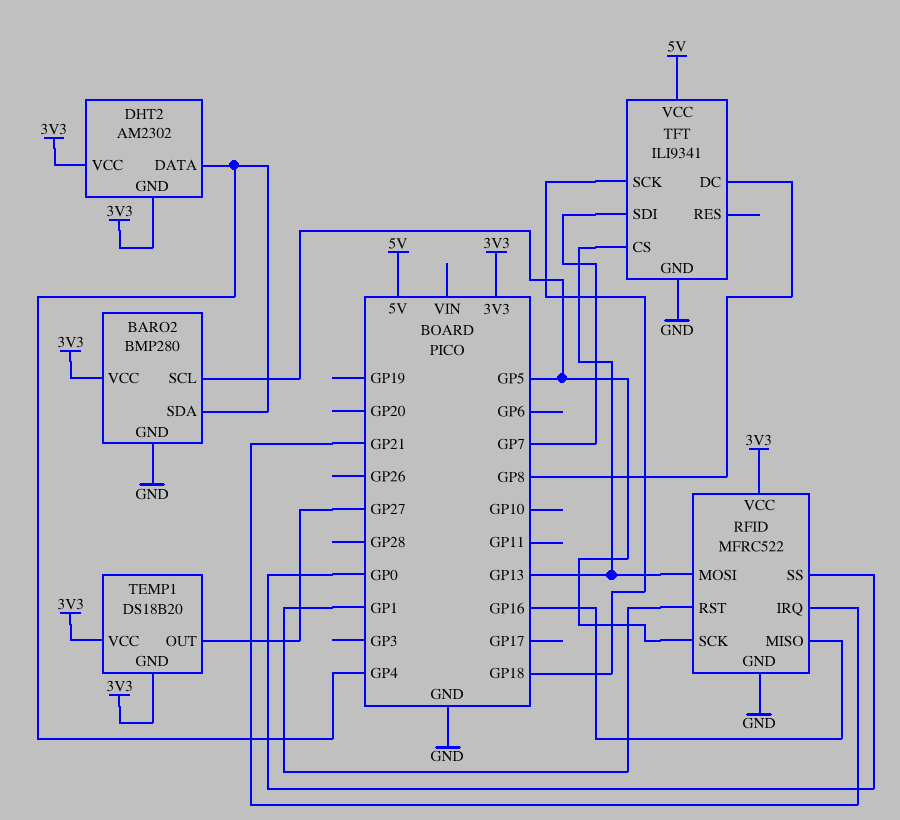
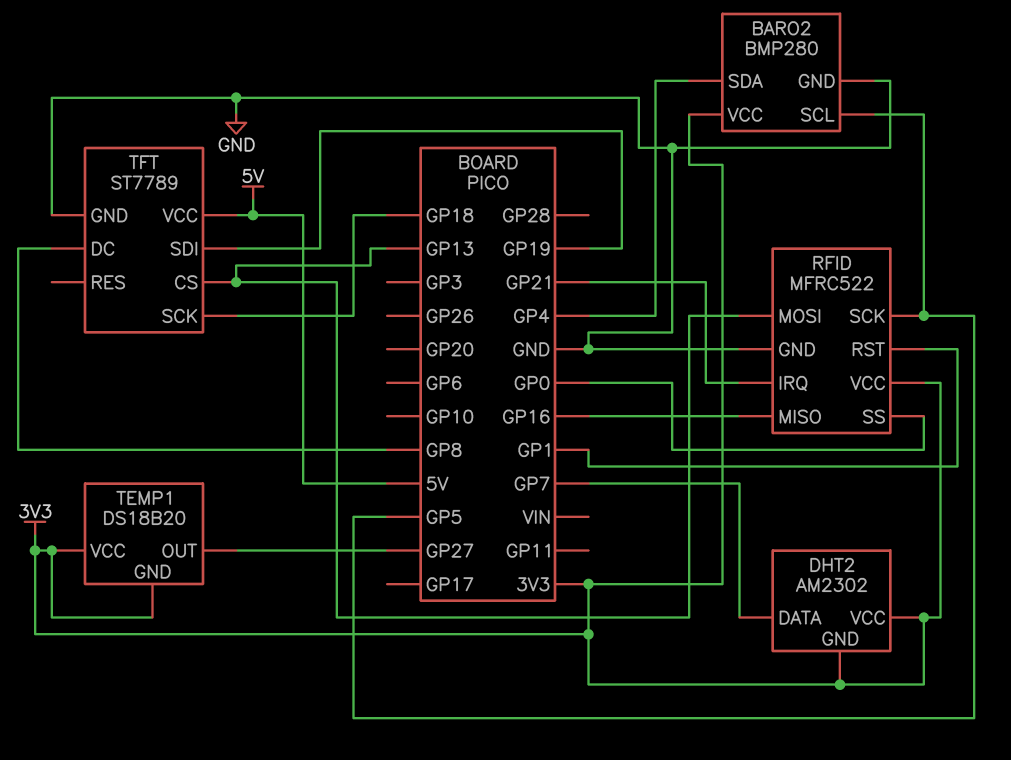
DHT2 pin DATA: GP4 -> GP7
TFT: ILI9341 -> ST7789
TFT pin SDI: GP7 -> GP19

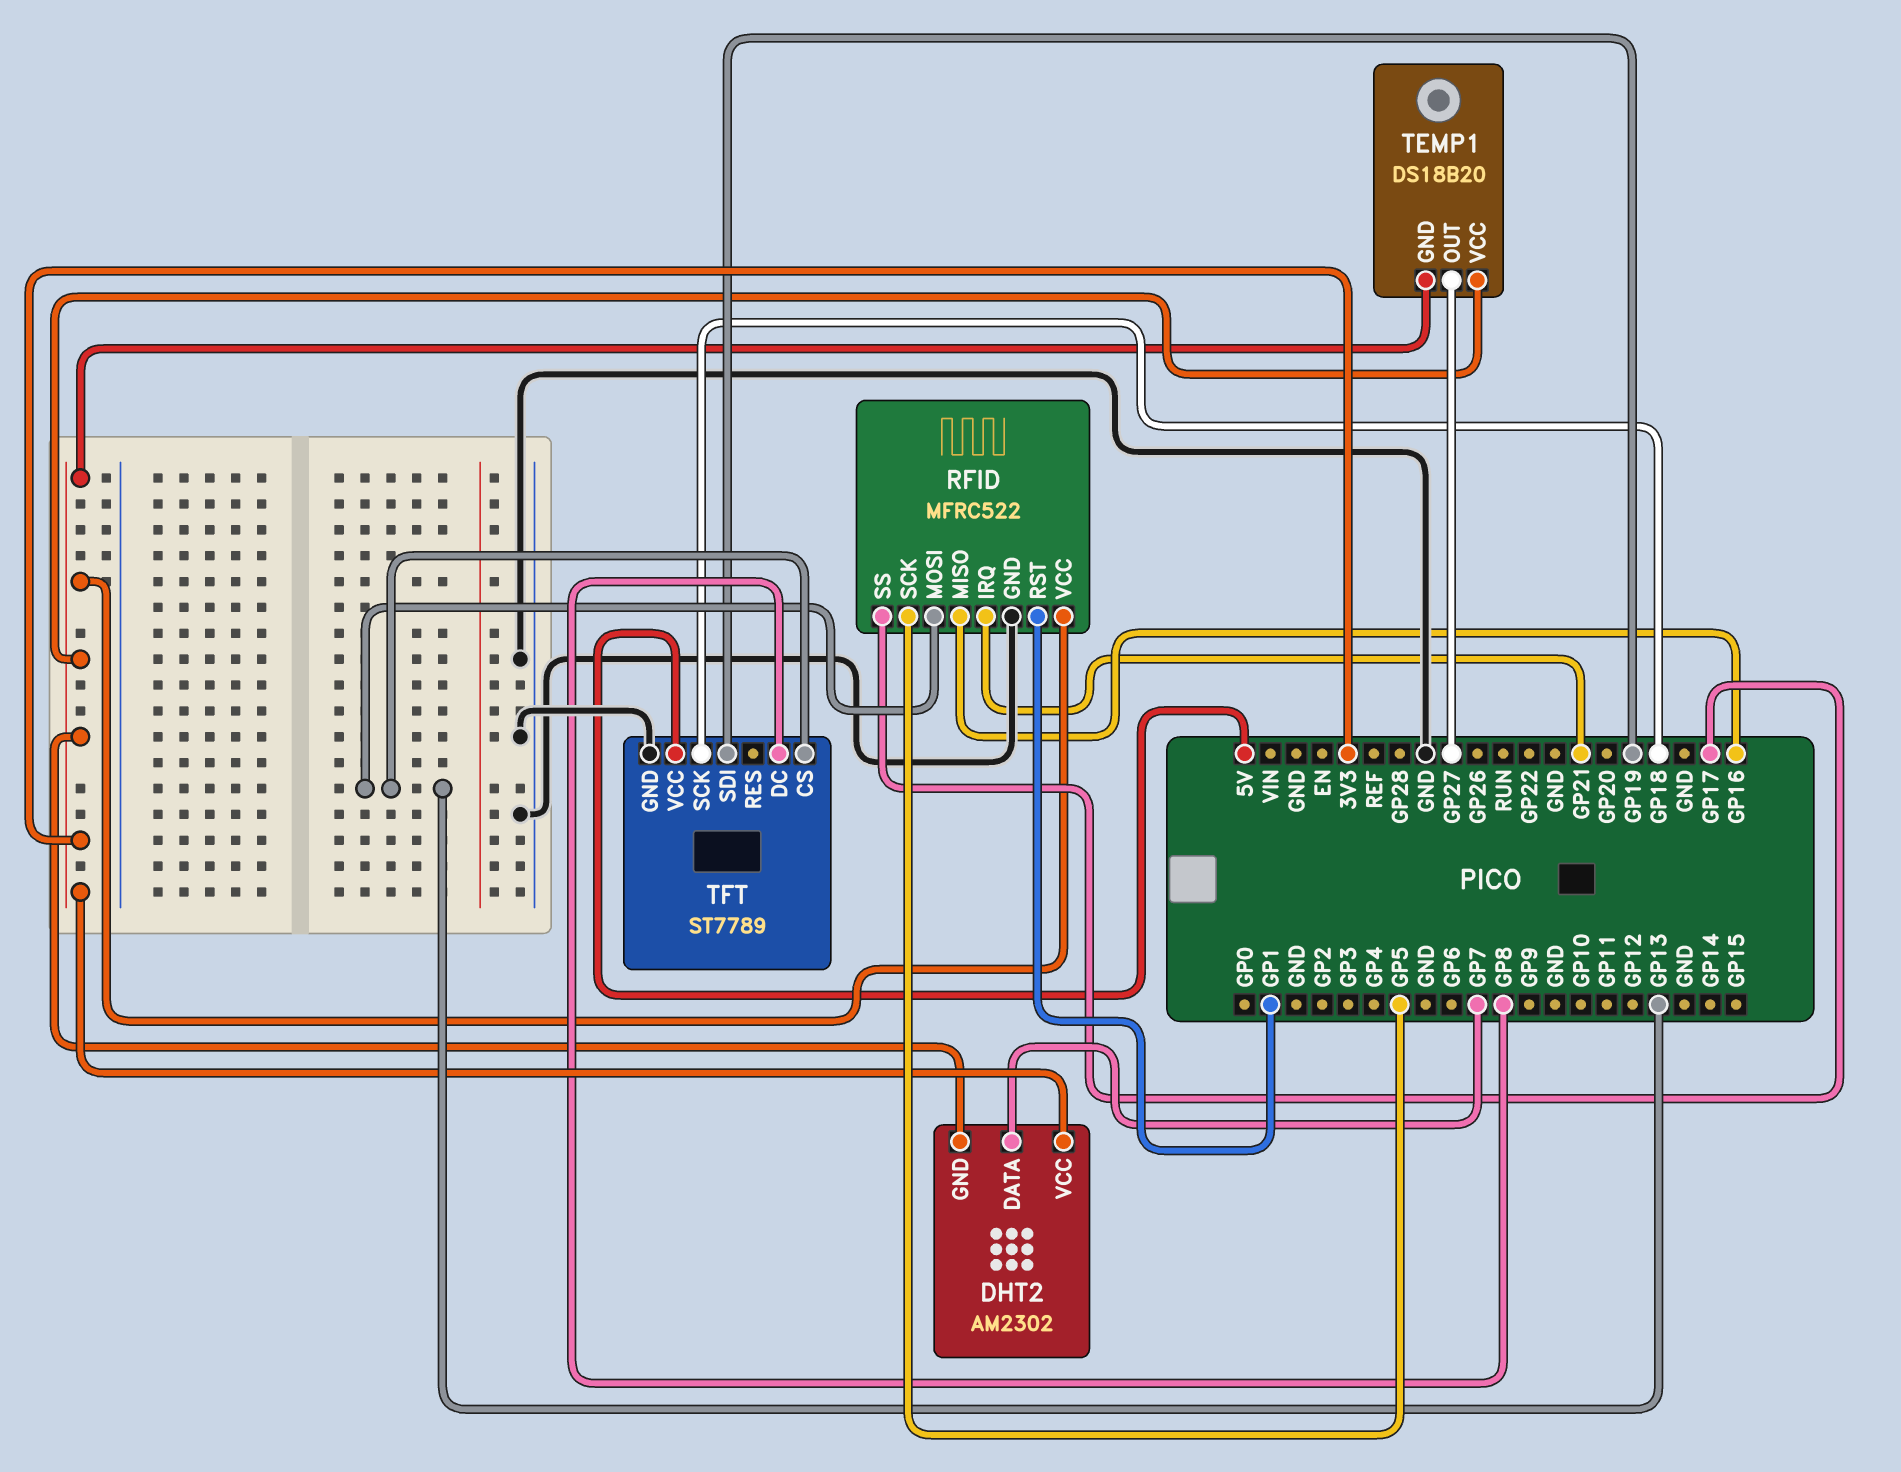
BARO2: BMP280 -> none
BARO2 pin GND: GND -> none
BARO2 pin SCL: GP5 -> none
BARO2 pin SDA: GP4 -> none
BARO2 pin VCC: 3V3 -> none
RFID pin SS: GP0 -> GP17

